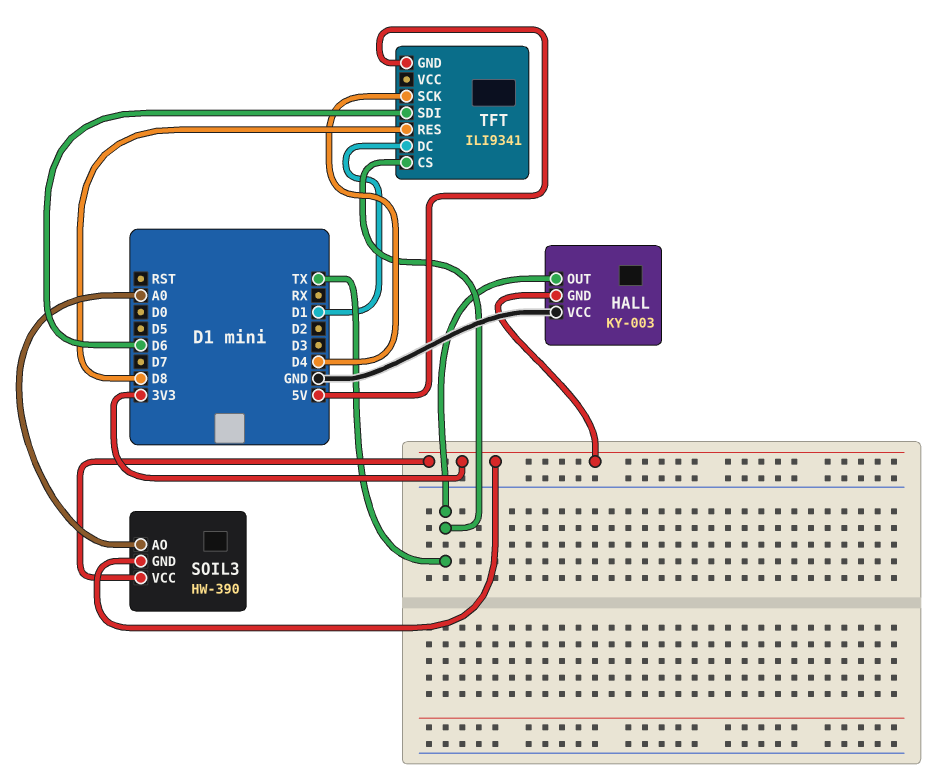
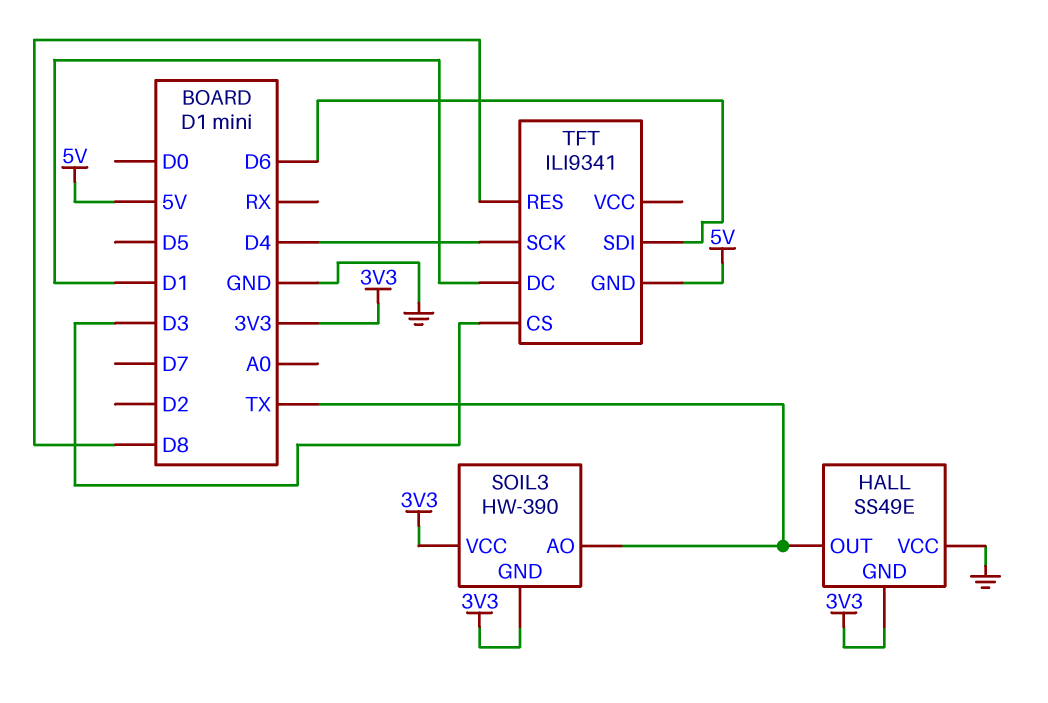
HALL: KY-003 -> SS49E
SOIL3 pin AO: A0 -> TX
TFT pin CS: TX -> D3

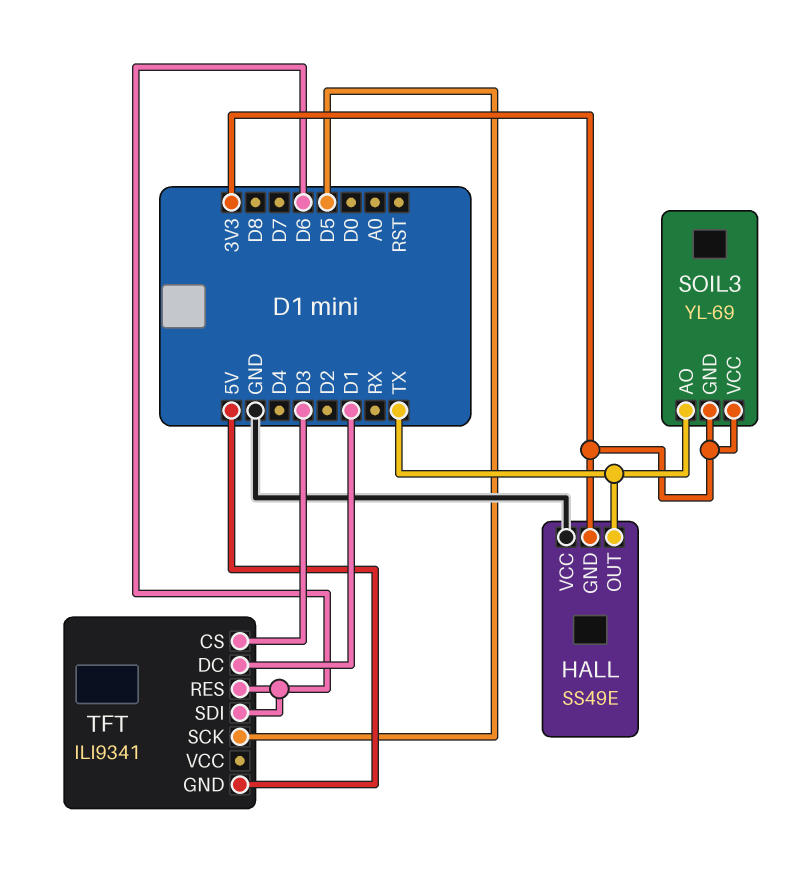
SOIL3: HW-390 -> YL-69
TFT pin RES: D8 -> D6
TFT pin SCK: D4 -> D5

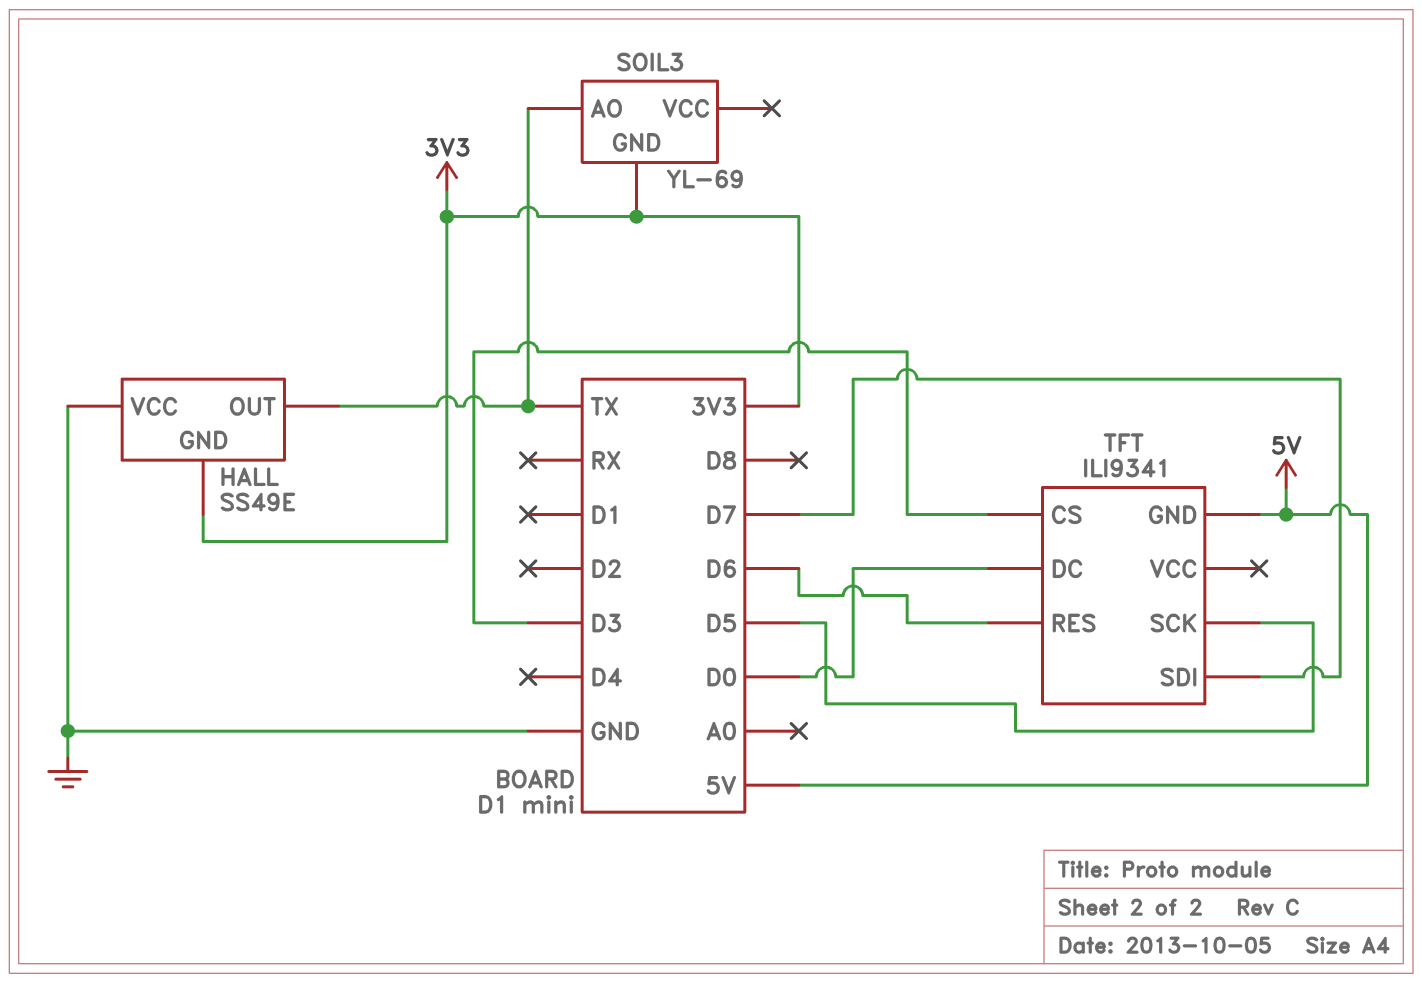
SOIL3 pin VCC: 3V3 -> none
TFT pin DC: D1 -> D0
TFT pin SDI: D6 -> D7

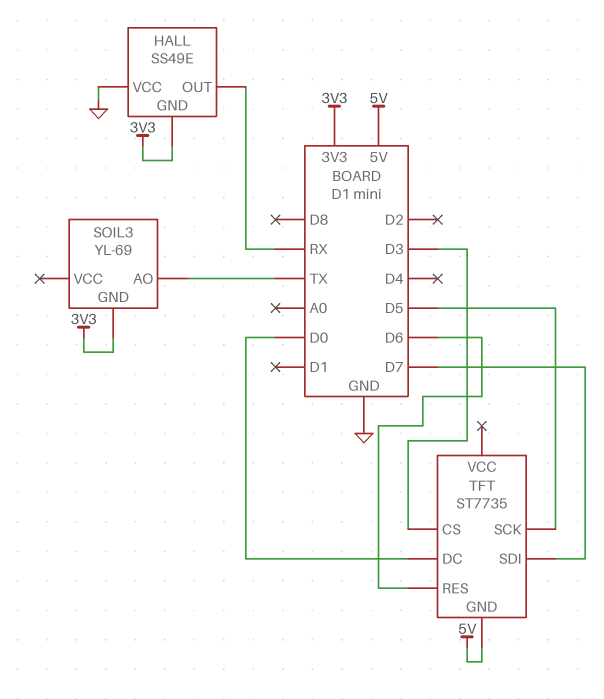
HALL pin OUT: TX -> RX
TFT: ILI9341 -> ST7735

